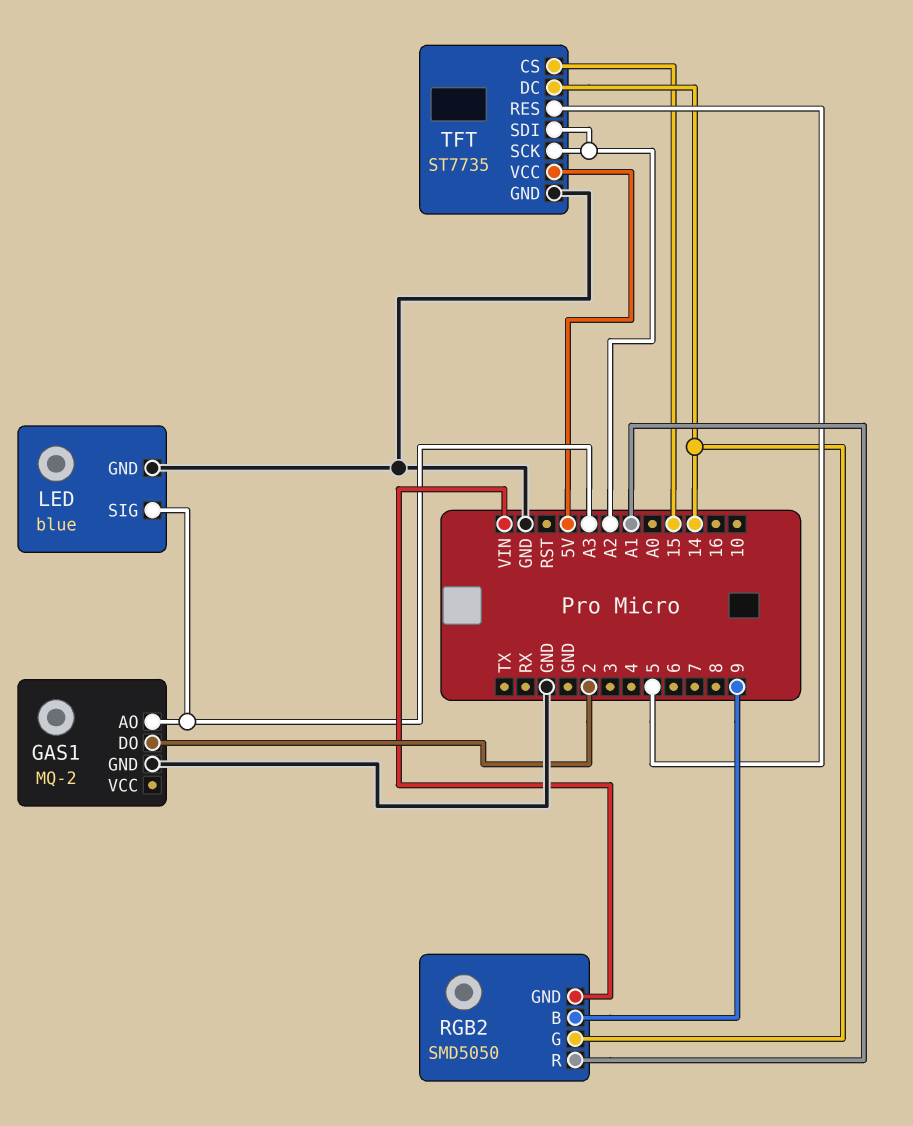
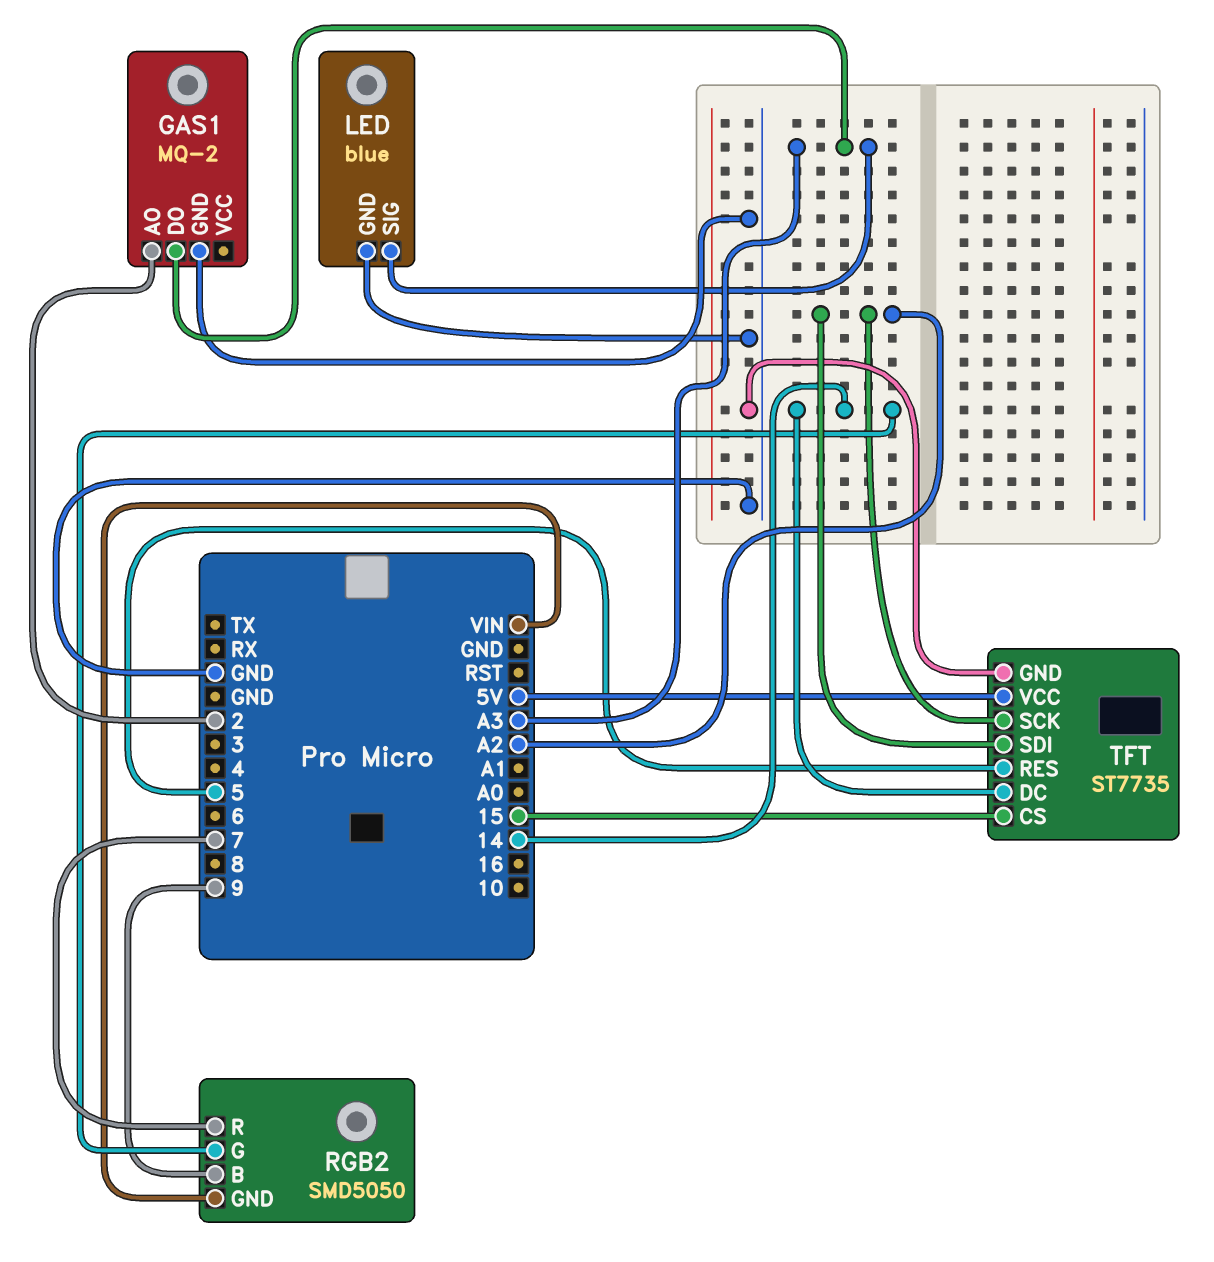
GAS1 pin AO: A3 -> 2
GAS1 pin DO: 2 -> A3
RGB2 pin R: A1 -> 7

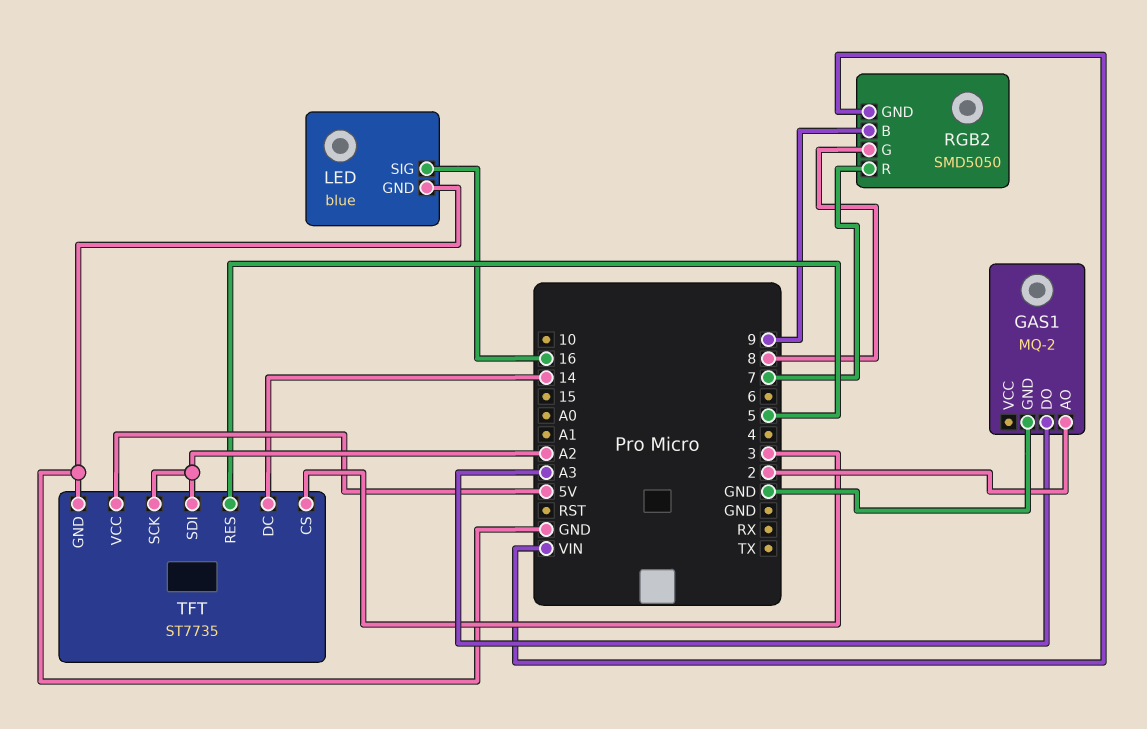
LED pin SIG: A3 -> 16
RGB2 pin G: 14 -> 8
TFT pin CS: 15 -> 3

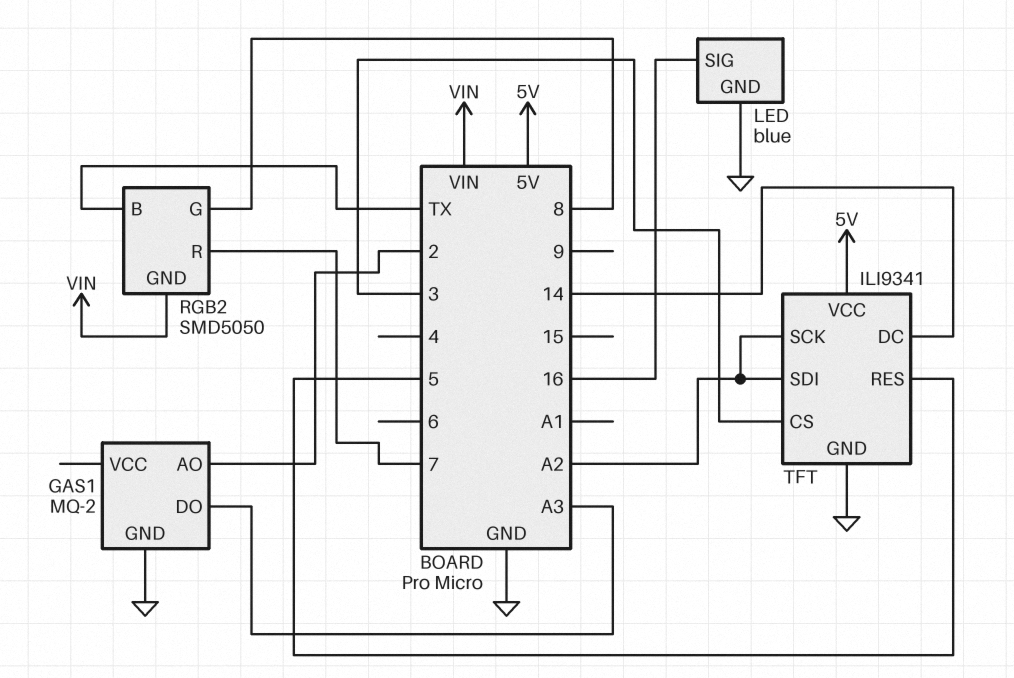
RGB2 pin B: 9 -> TX
TFT: ST7735 -> ILI9341

